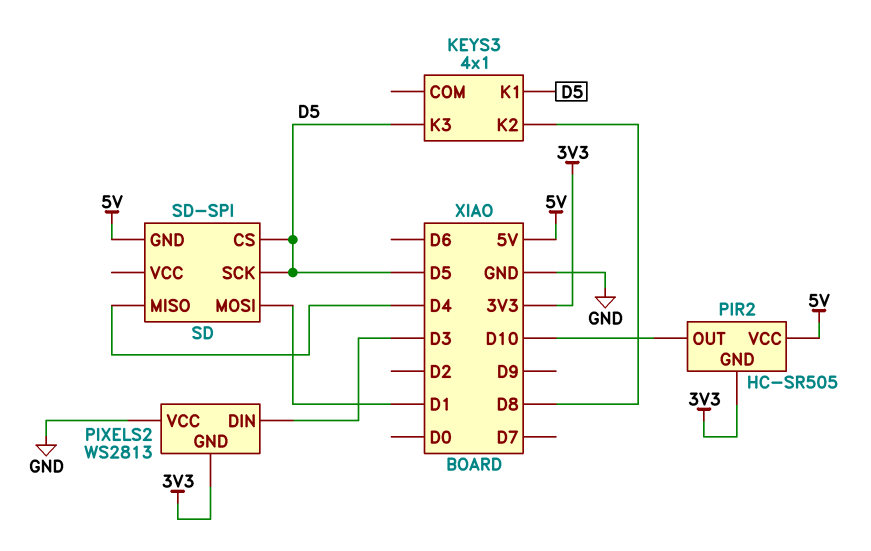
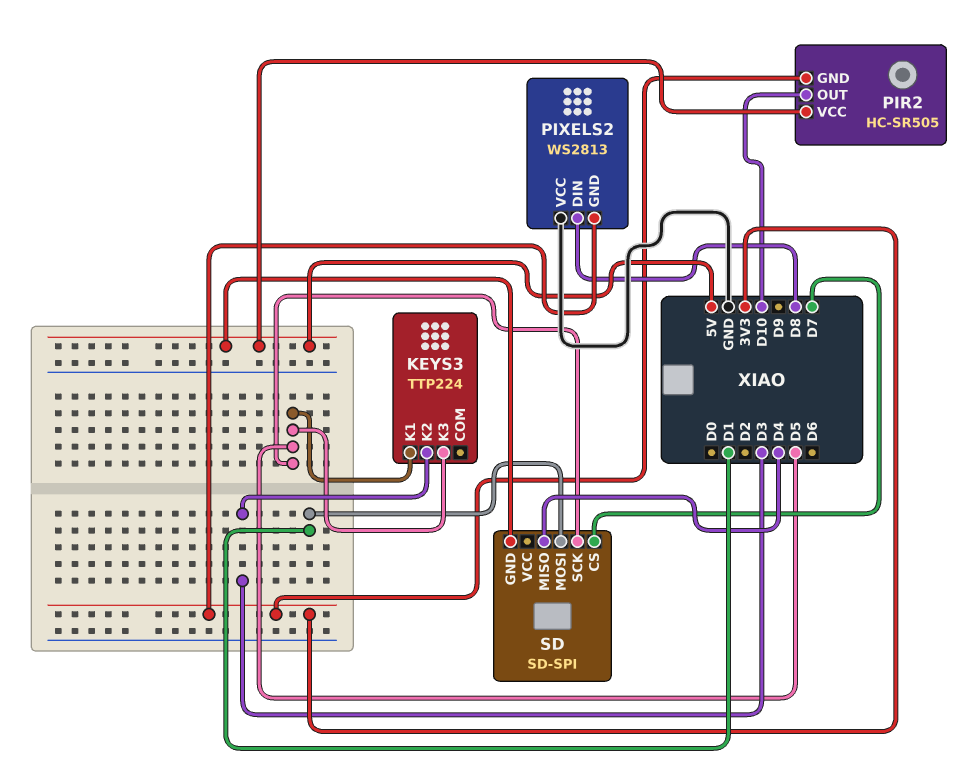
KEYS3: 4x1 -> TTP224
KEYS3 pin K2: D8 -> D3
PIXELS2 pin DIN: D3 -> D8
SD pin CS: D5 -> D7

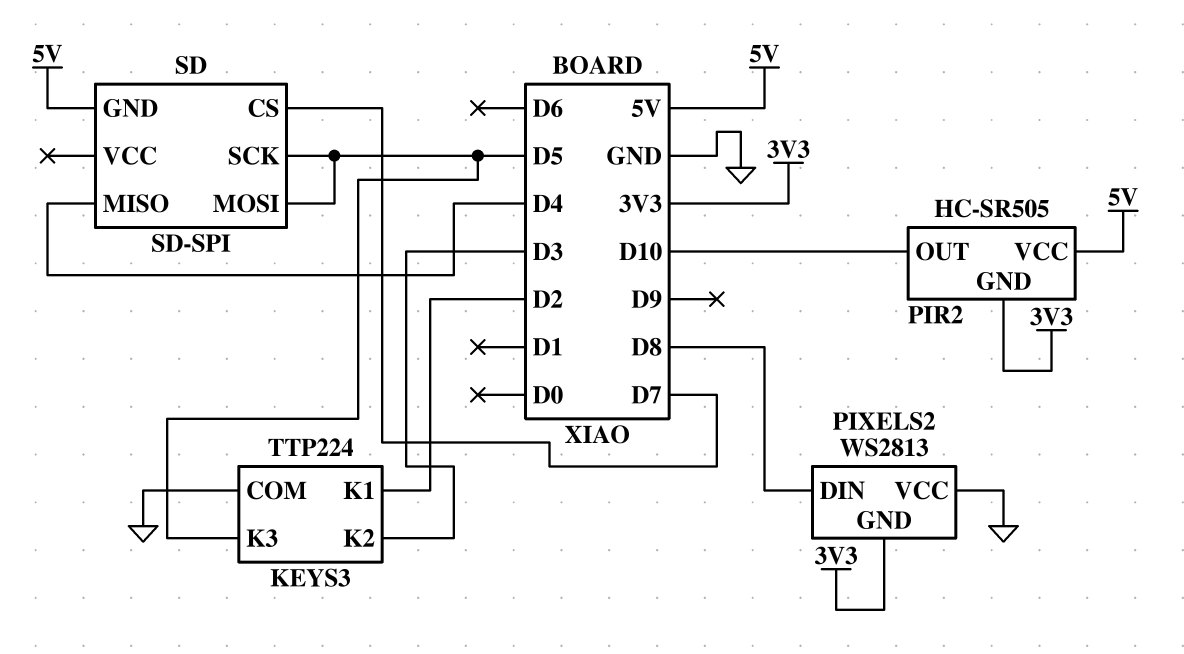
KEYS3 pin COM: none -> GND
KEYS3 pin K1: D5 -> D2
SD pin MOSI: D1 -> D5

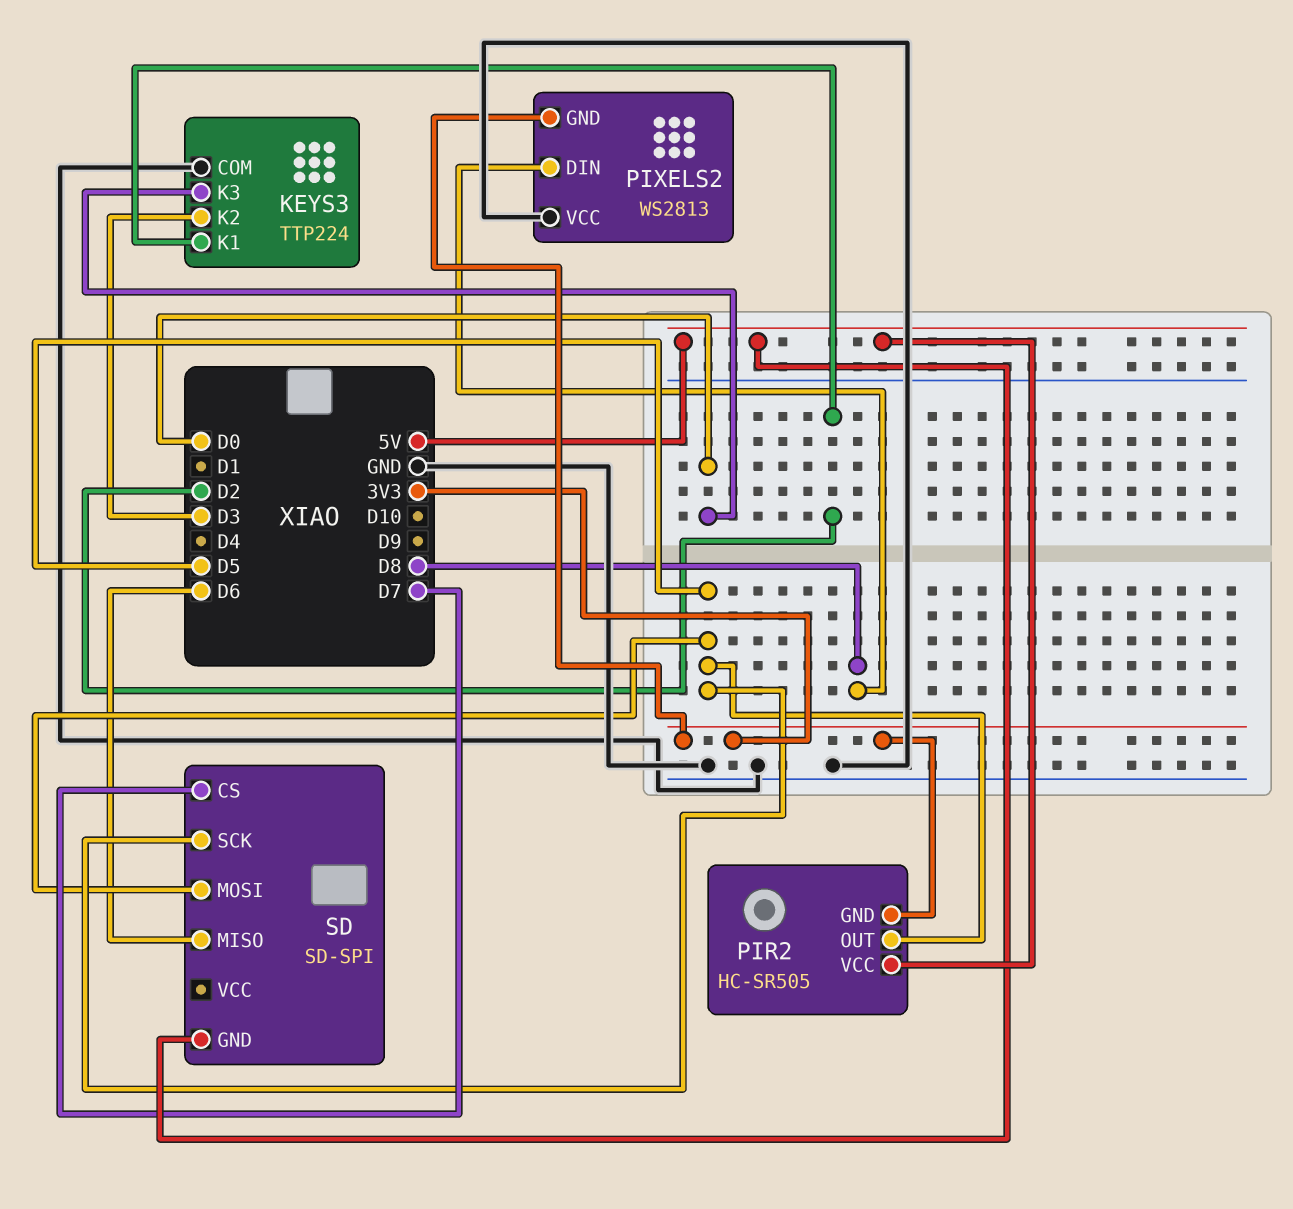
KEYS3 pin K3: D5 -> D0
PIR2 pin OUT: D10 -> D5
SD pin MISO: D4 -> D6

